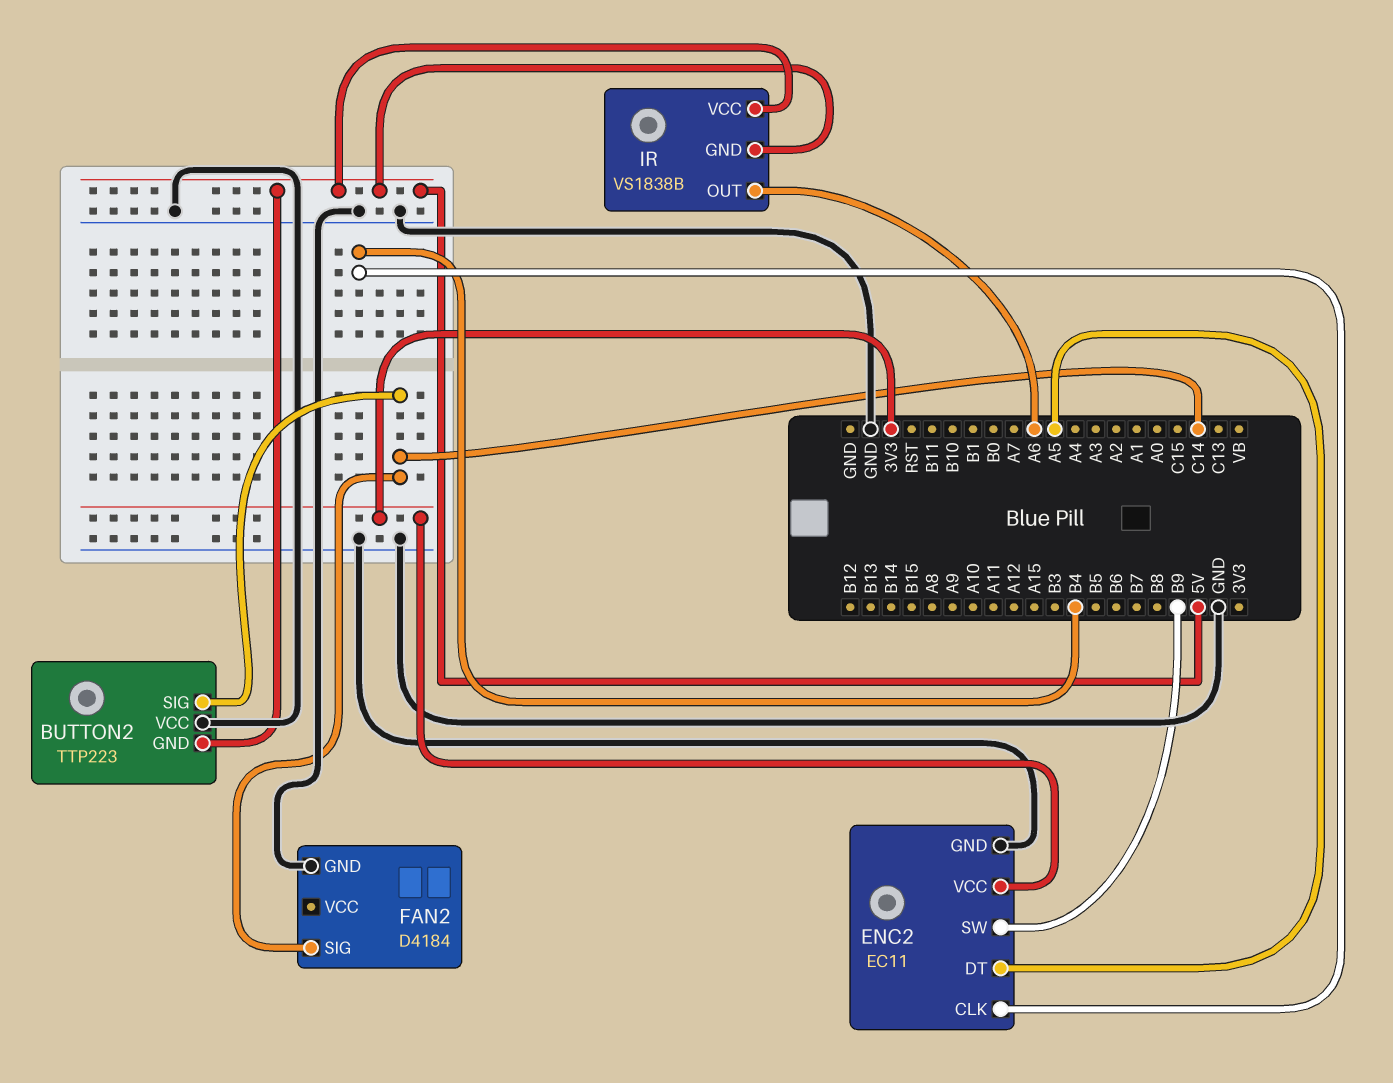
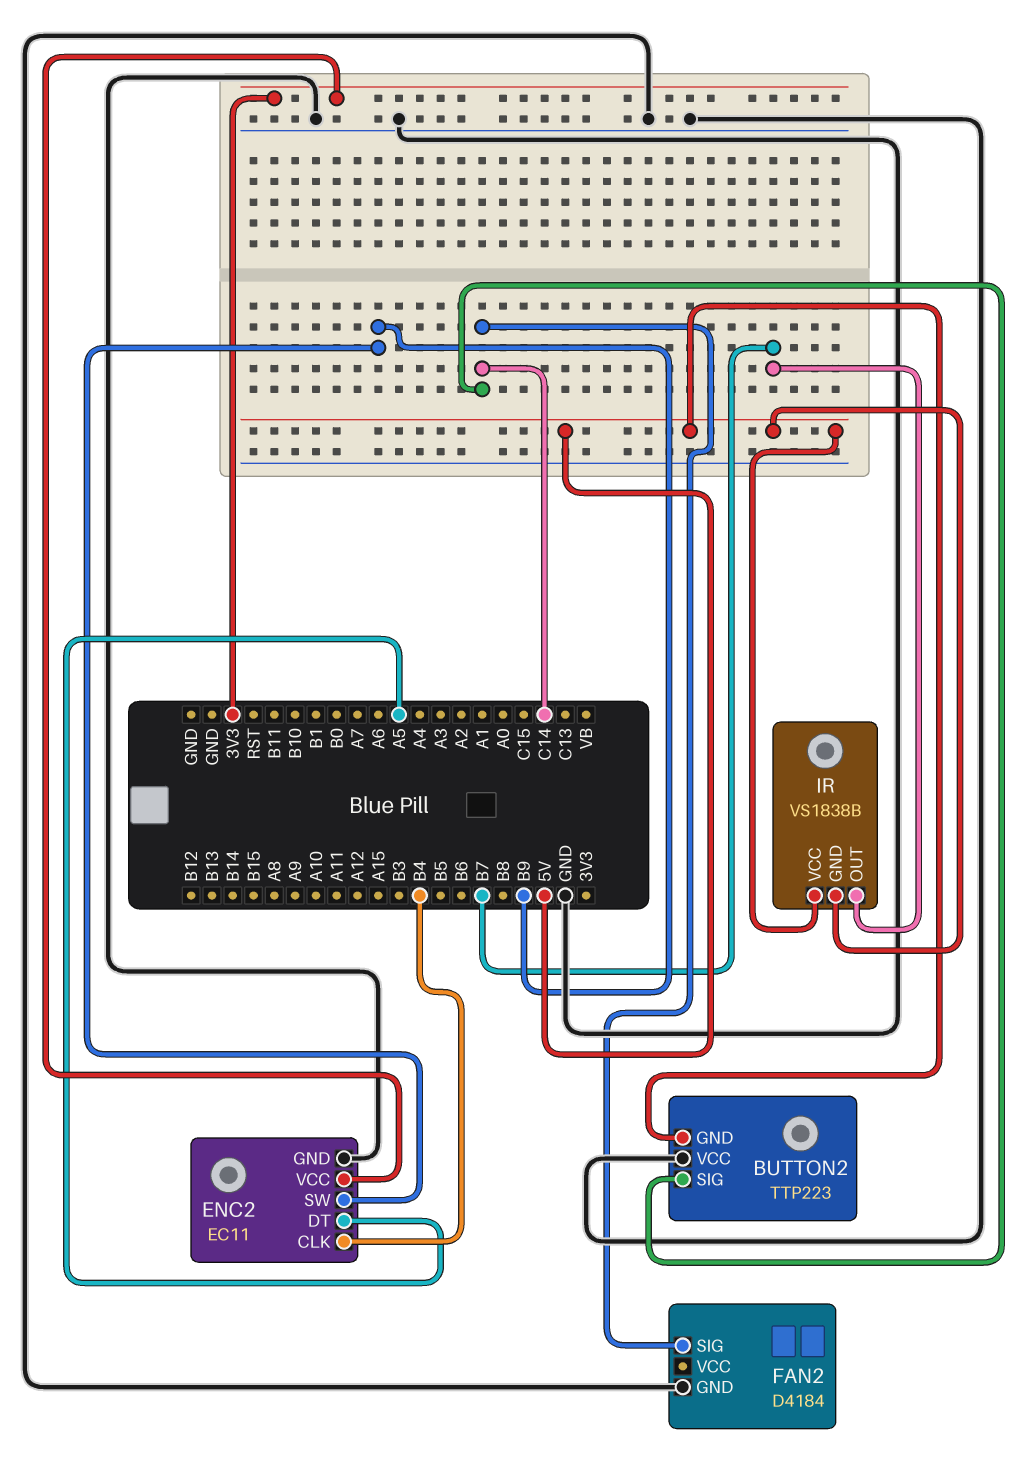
IR pin OUT: A6 -> B7

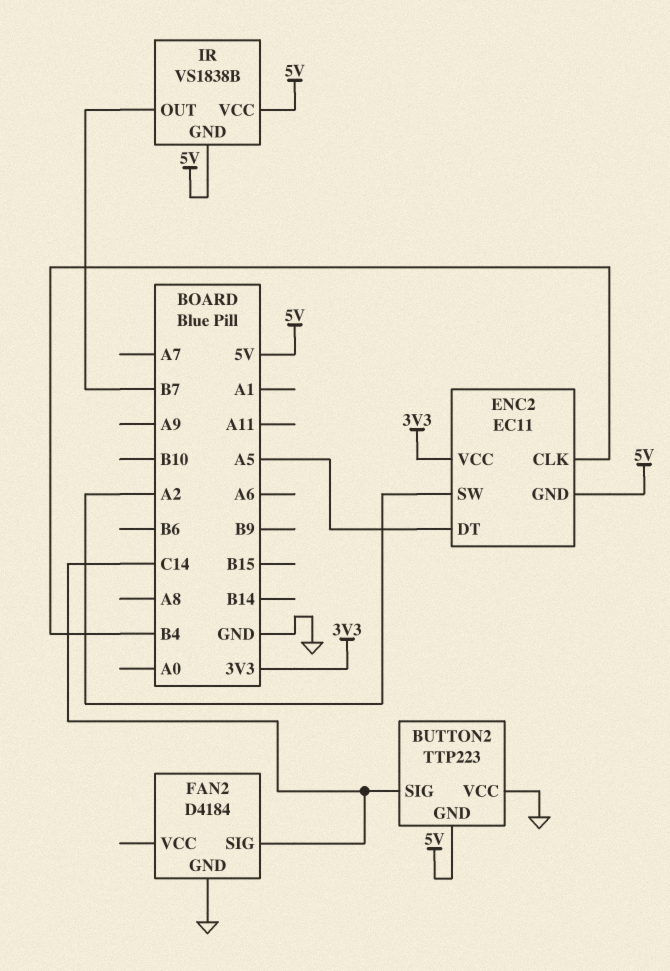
ENC2 pin GND: GND -> 5V
ENC2 pin SW: B9 -> A2

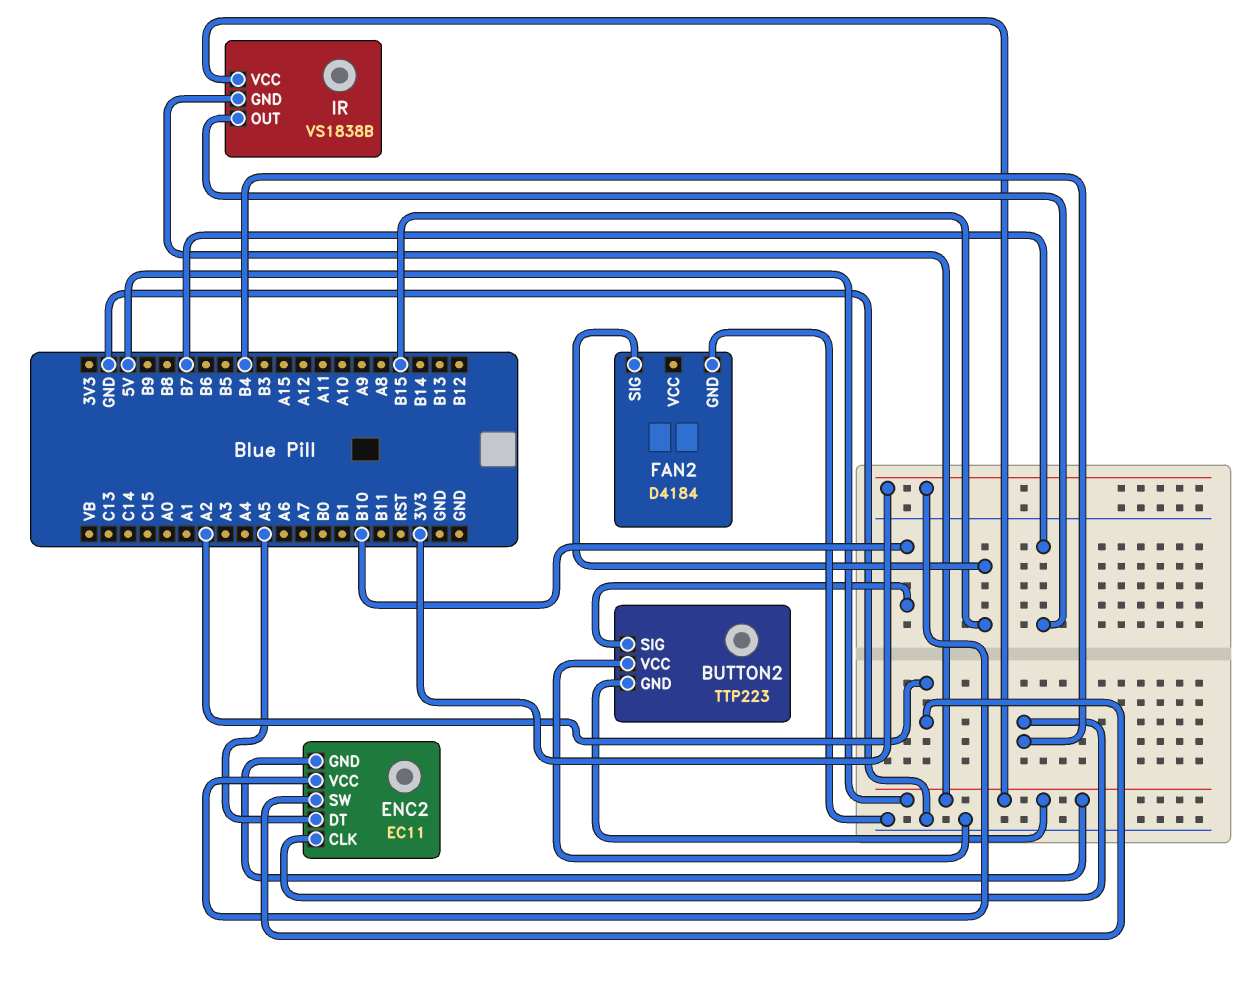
BUTTON2 pin SIG: C14 -> B10
FAN2 pin SIG: C14 -> B15

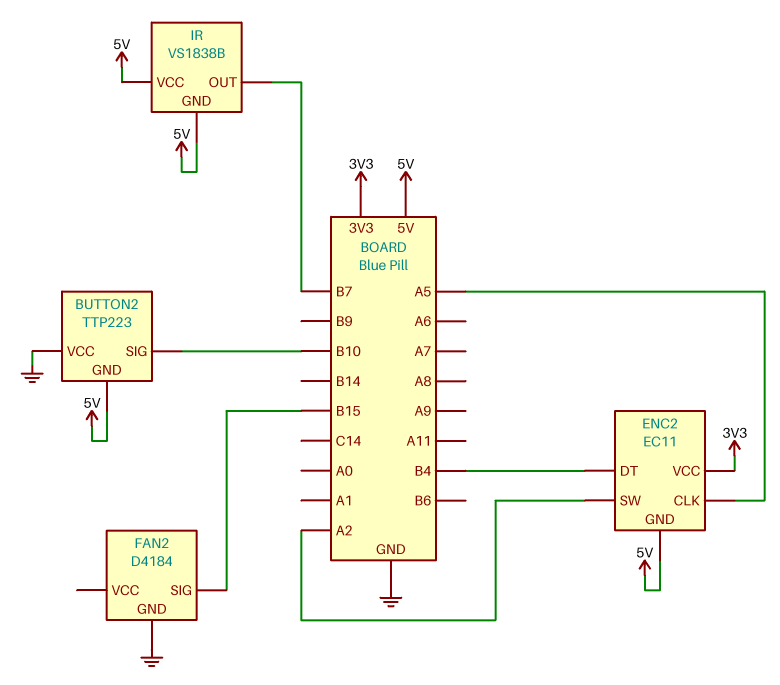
ENC2 pin CLK: B4 -> A5
ENC2 pin DT: A5 -> B4

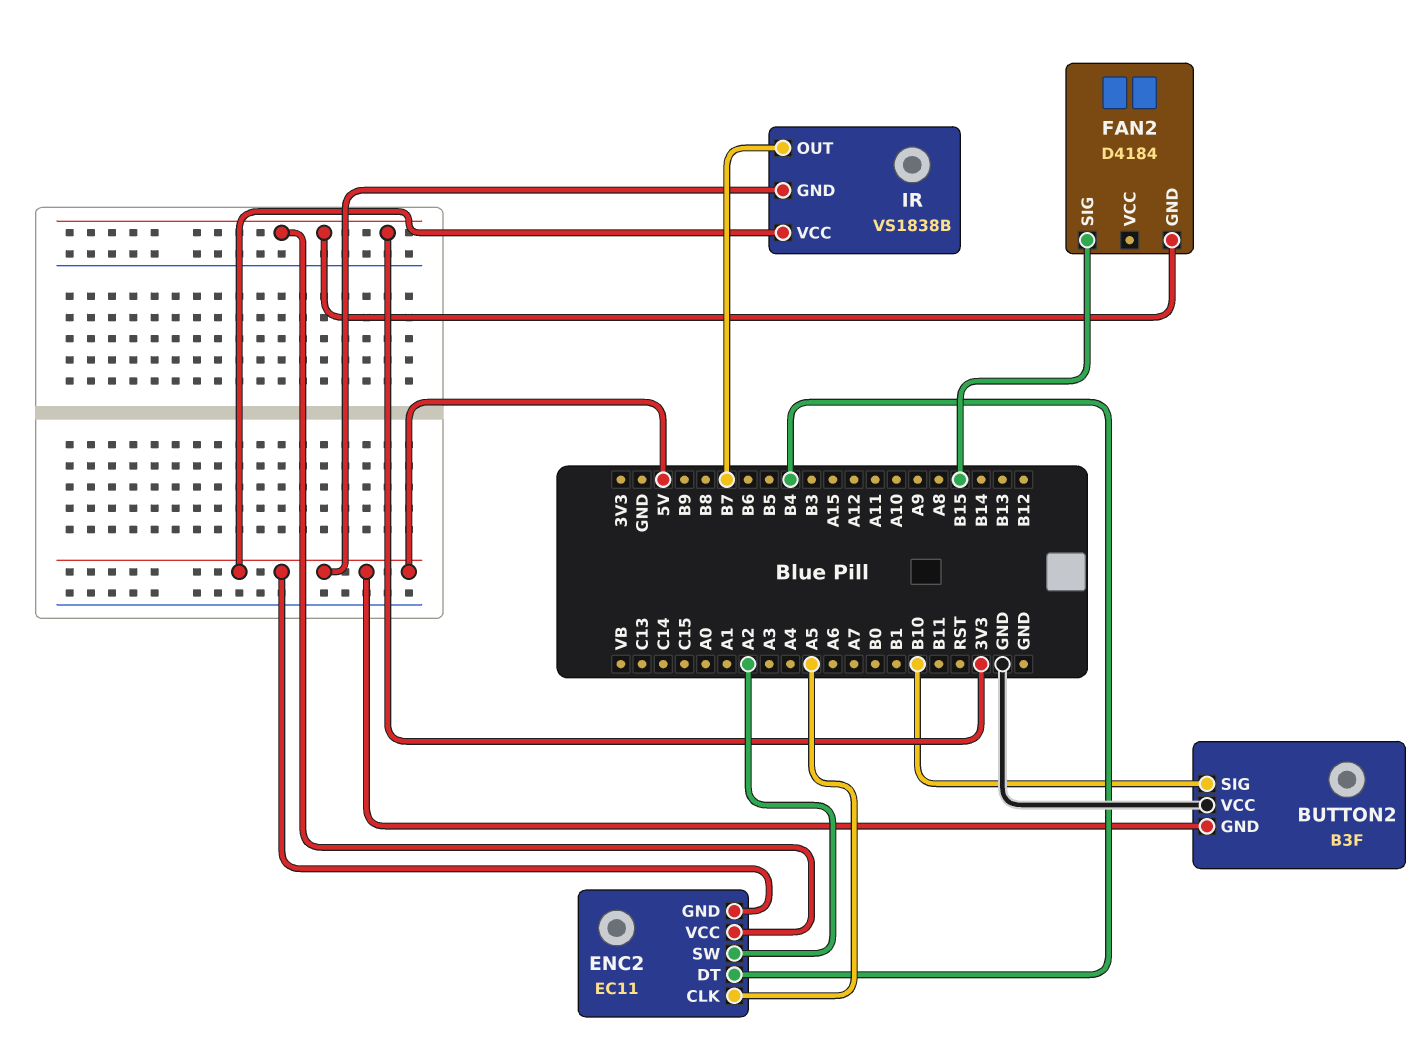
BUTTON2: TTP223 -> B3F
FAN2 pin GND: GND -> 3V3

